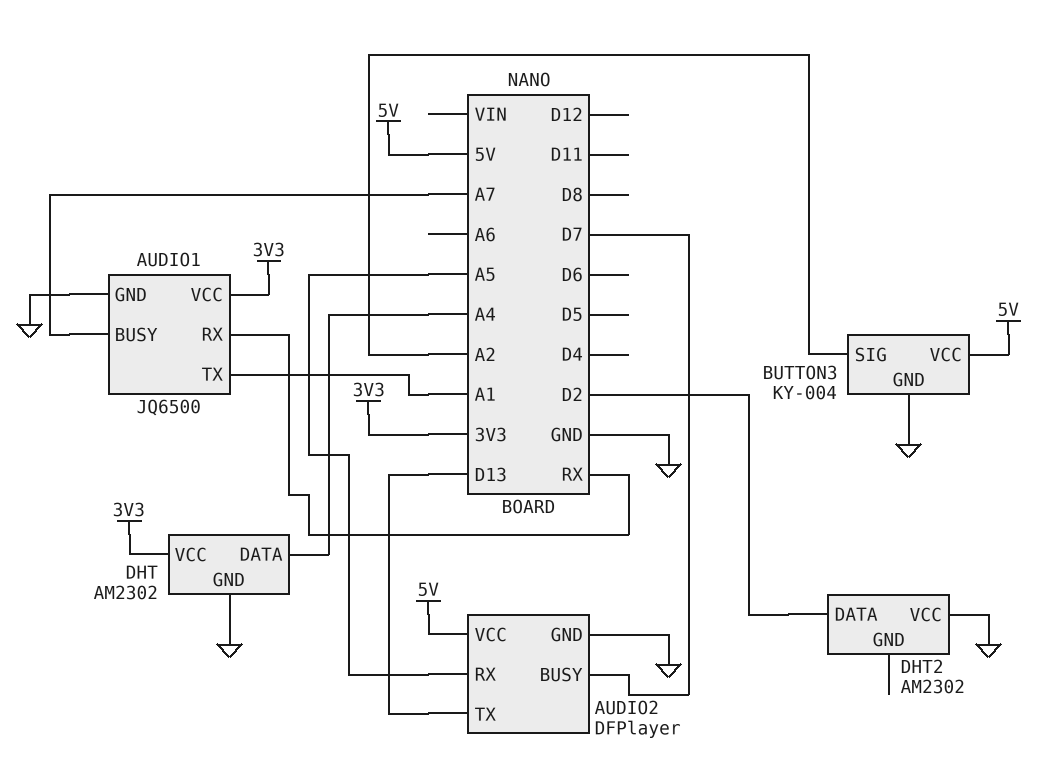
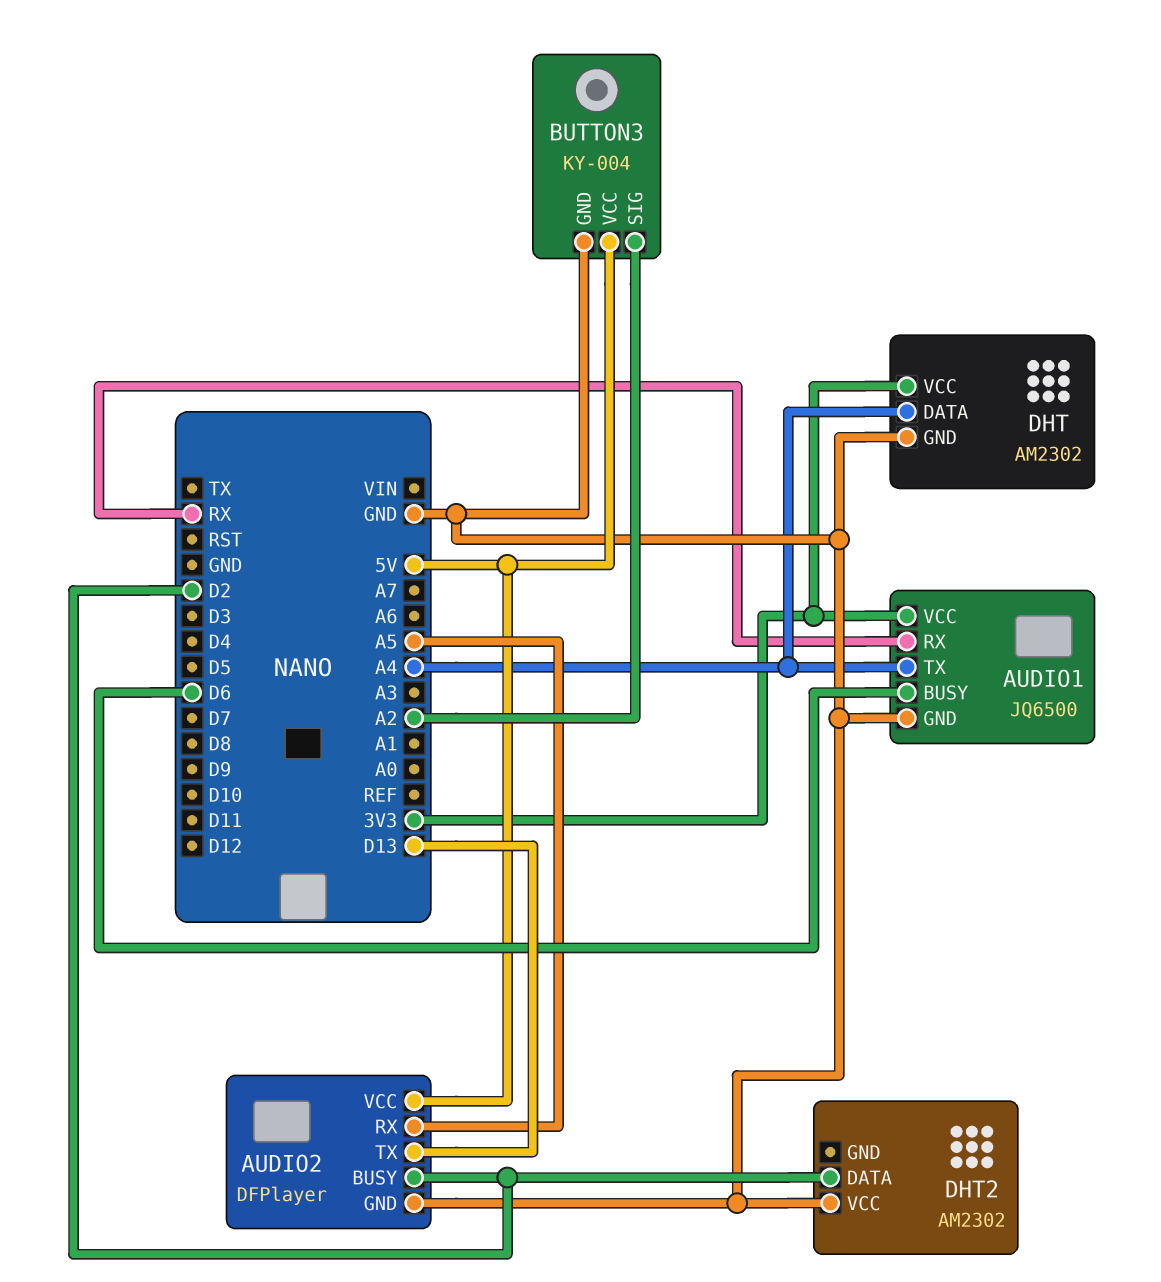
AUDIO1 pin BUSY: A7 -> D6
AUDIO1 pin TX: A1 -> A4
AUDIO2 pin BUSY: D7 -> D2

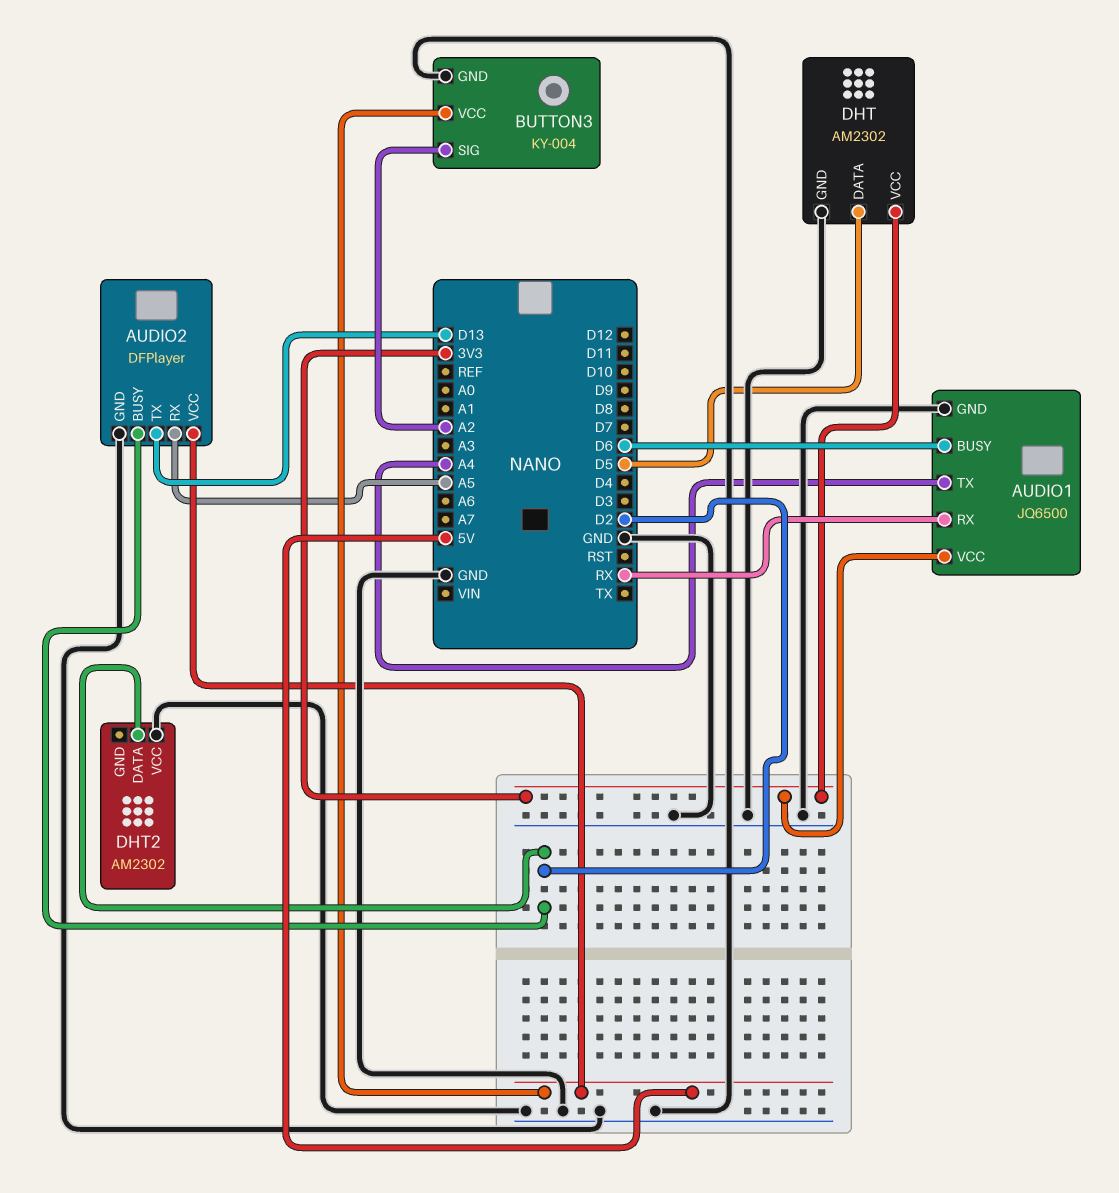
DHT pin DATA: A4 -> D5

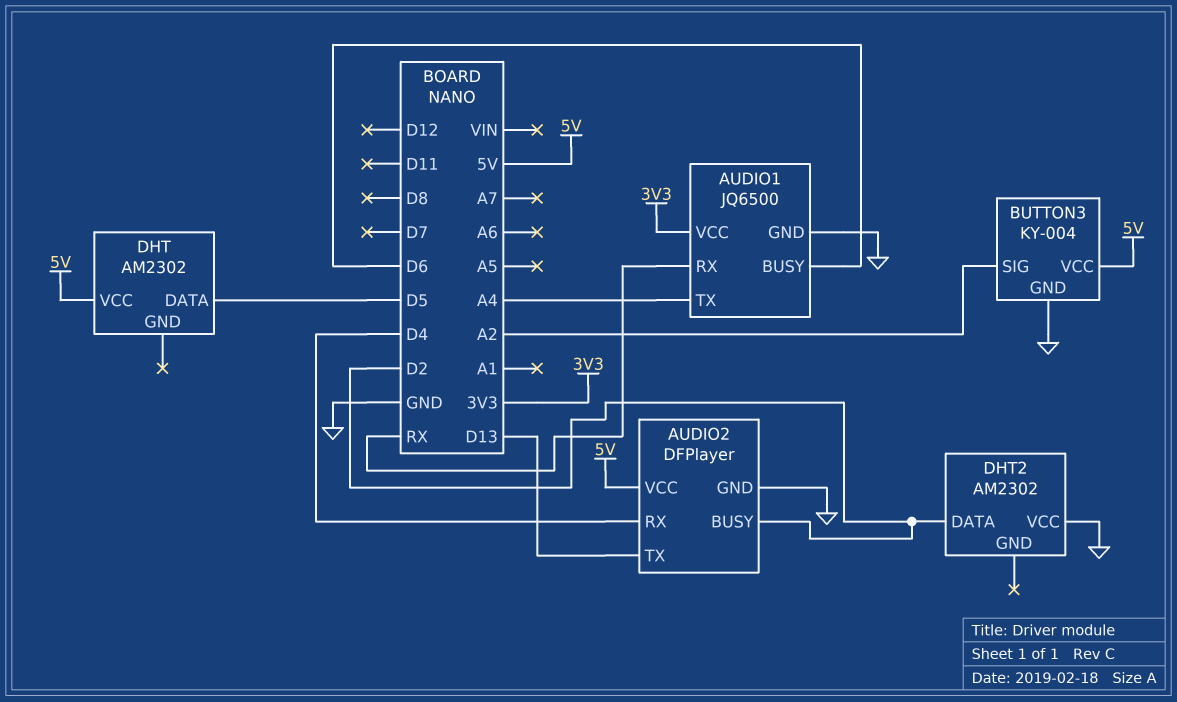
AUDIO2 pin RX: A5 -> D4
DHT pin GND: GND -> none
DHT pin VCC: 3V3 -> 5V

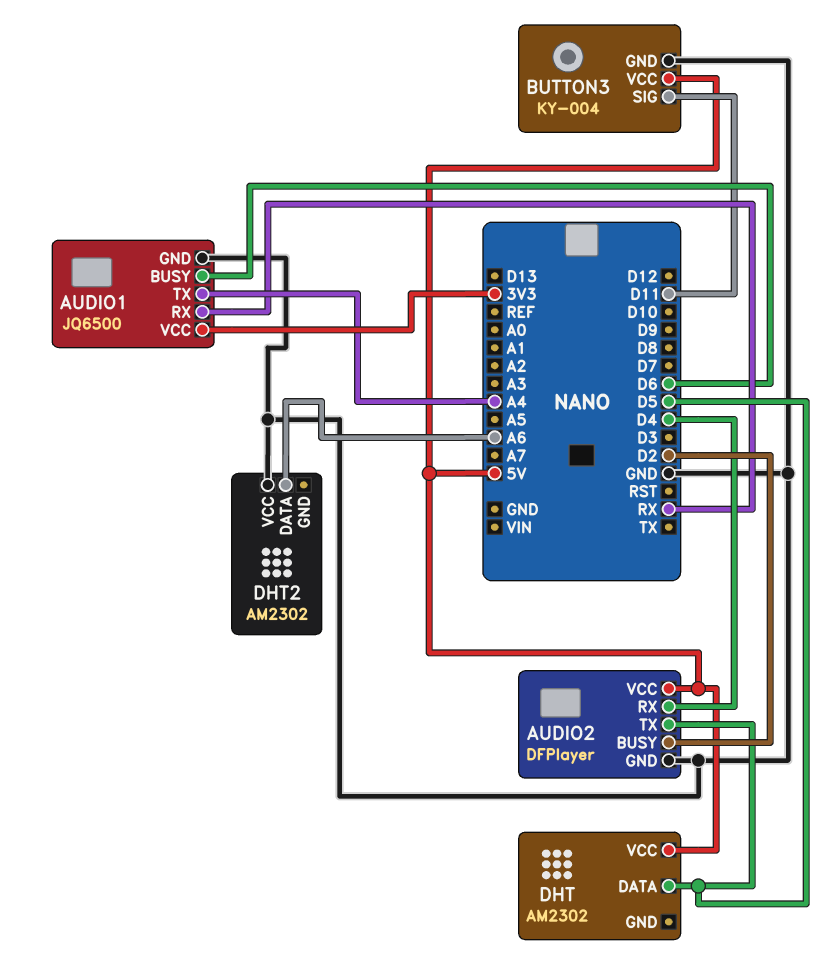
AUDIO2 pin TX: D13 -> D5
BUTTON3 pin SIG: A2 -> D11
DHT2 pin DATA: D2 -> A6

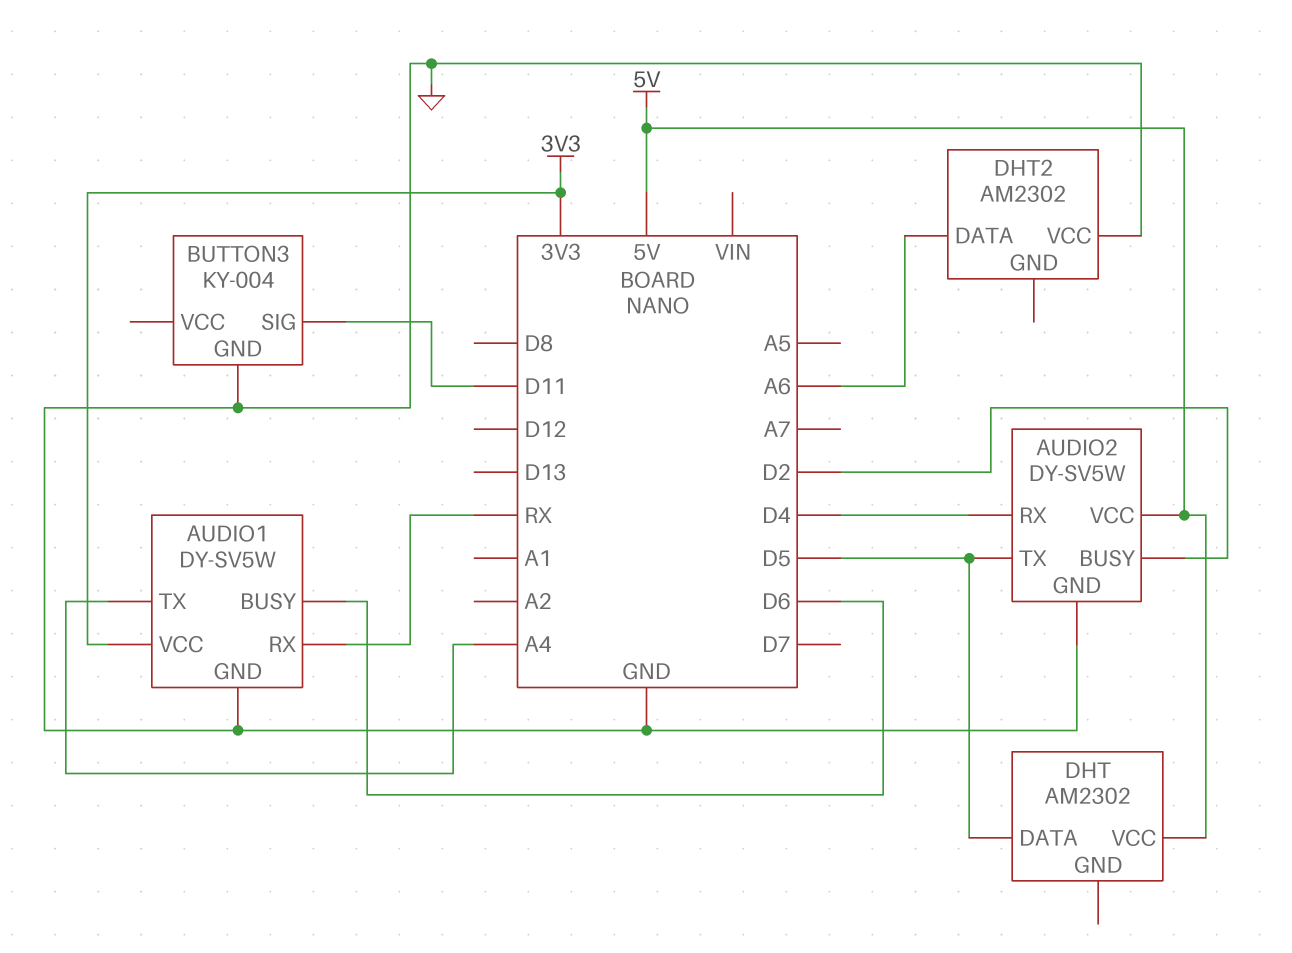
AUDIO1: JQ6500 -> DY-SV5W
AUDIO2: DFPlayer -> DY-SV5W
BUTTON3 pin VCC: 5V -> none

